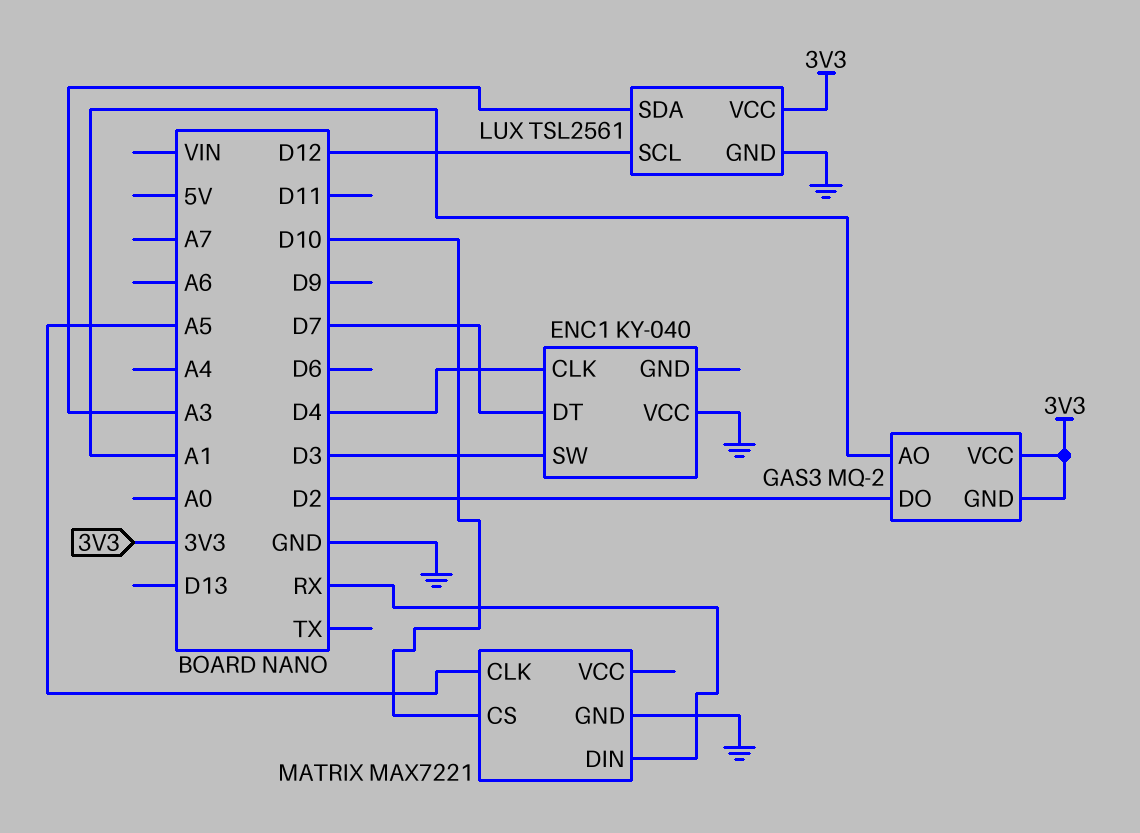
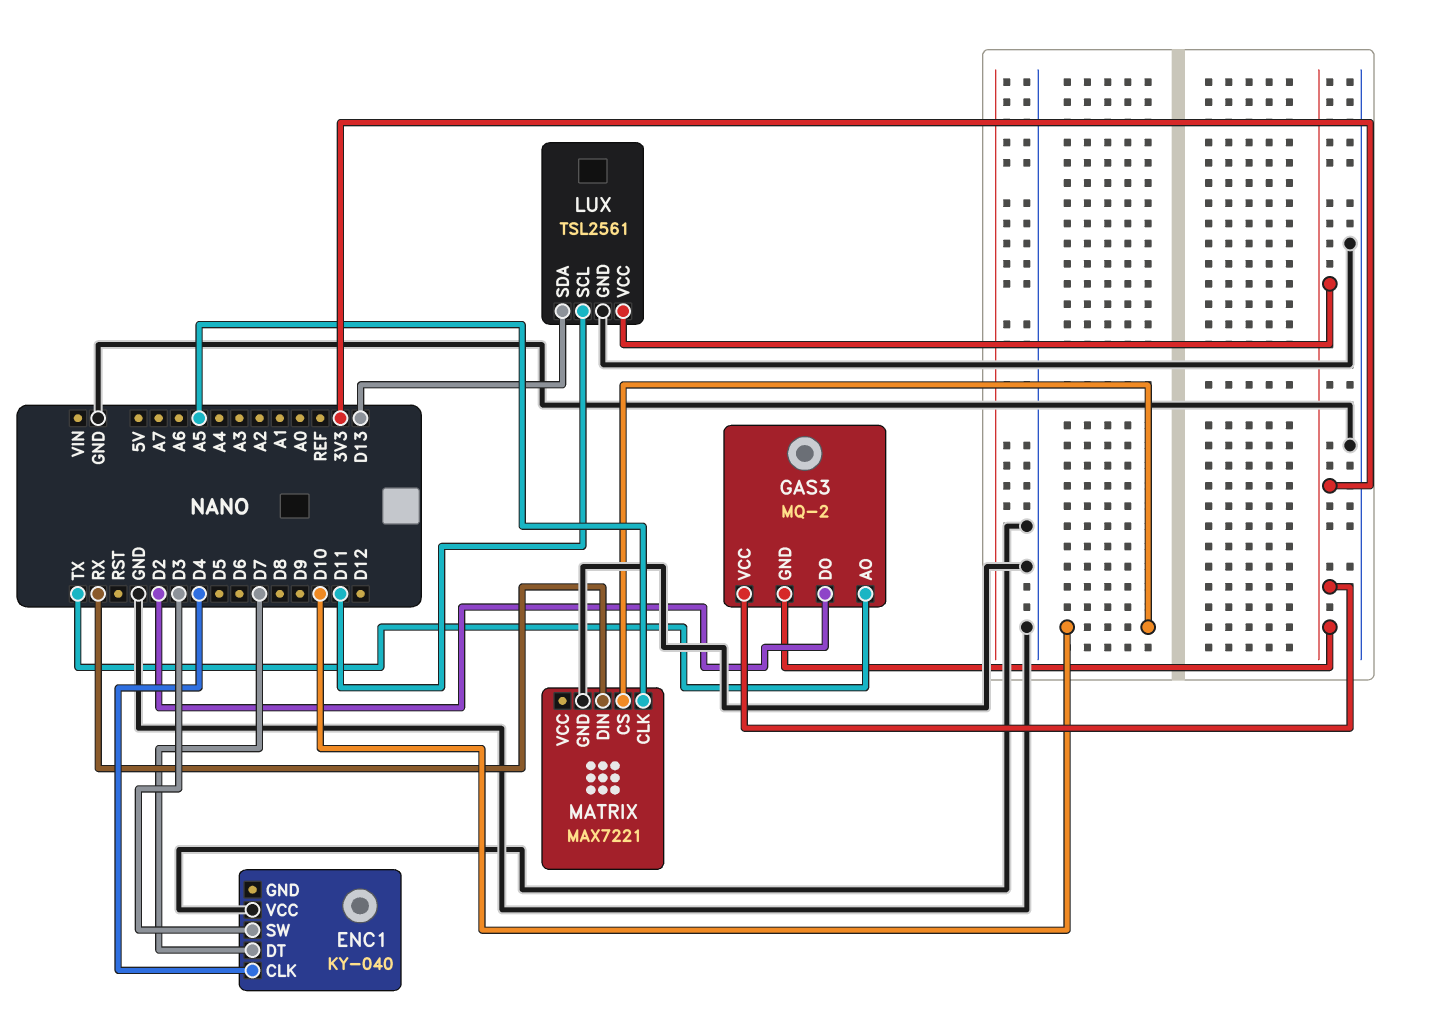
GAS3 pin AO: A1 -> TX
LUX pin SCL: D12 -> D11
LUX pin SDA: A3 -> D13

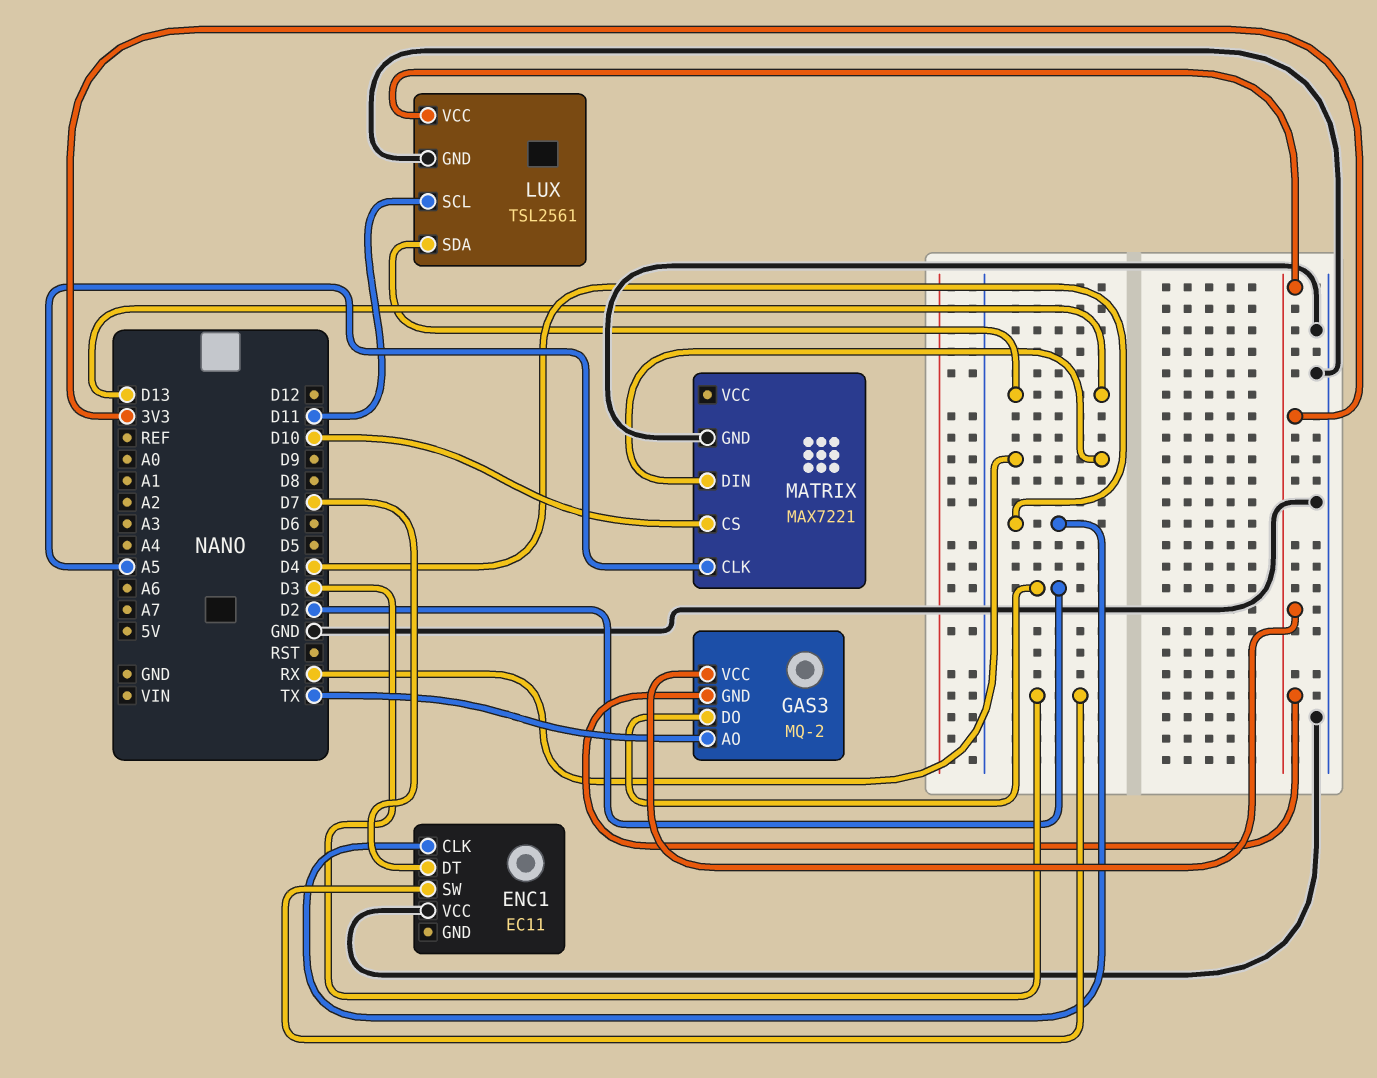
ENC1: KY-040 -> EC11

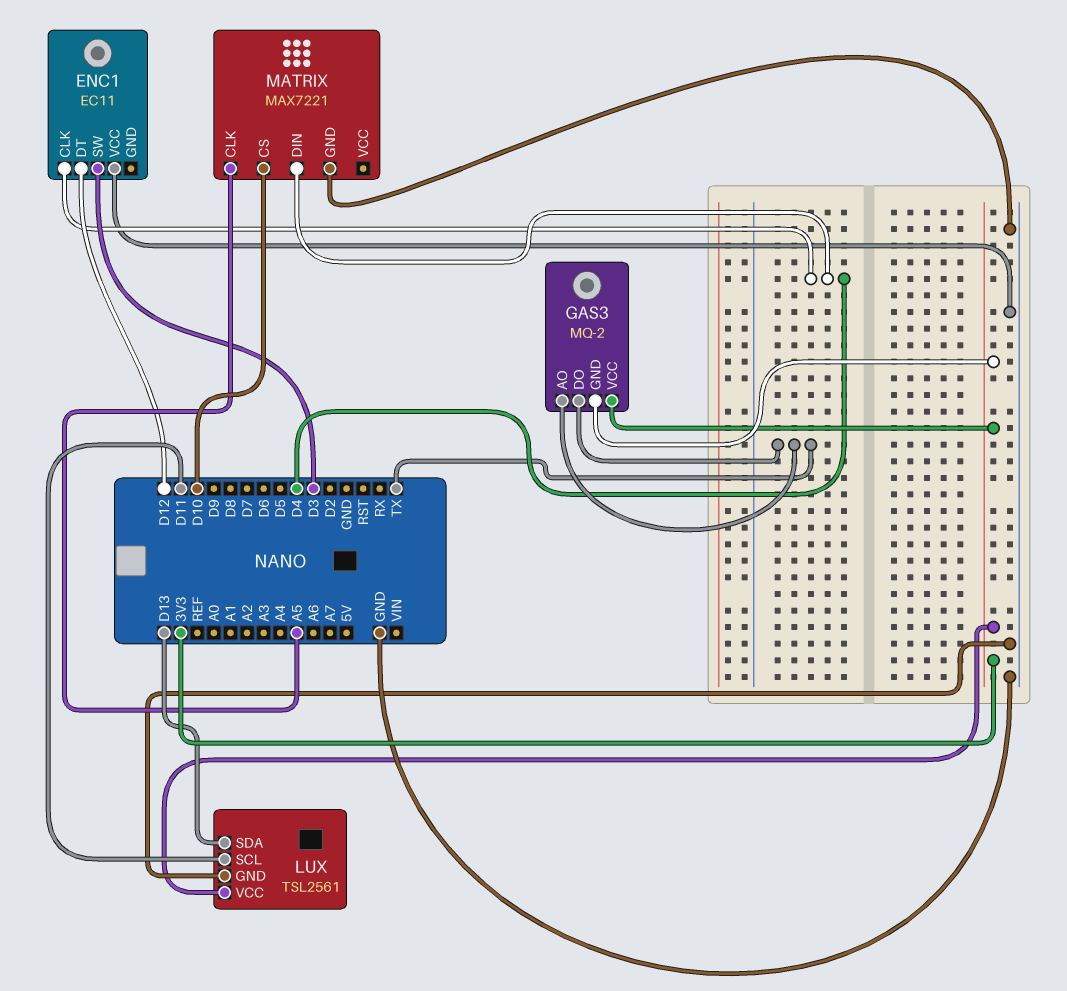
ENC1 pin DT: D7 -> D12
GAS3 pin DO: D2 -> TX
MATRIX pin DIN: RX -> D4

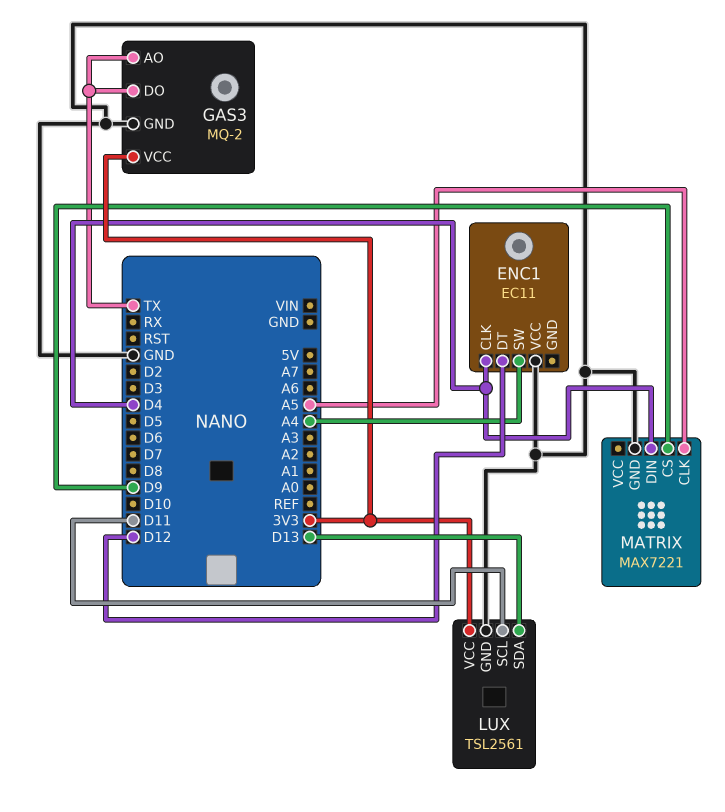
ENC1 pin SW: D3 -> A4
GAS3 pin GND: 3V3 -> GND
MATRIX pin CS: D10 -> D9

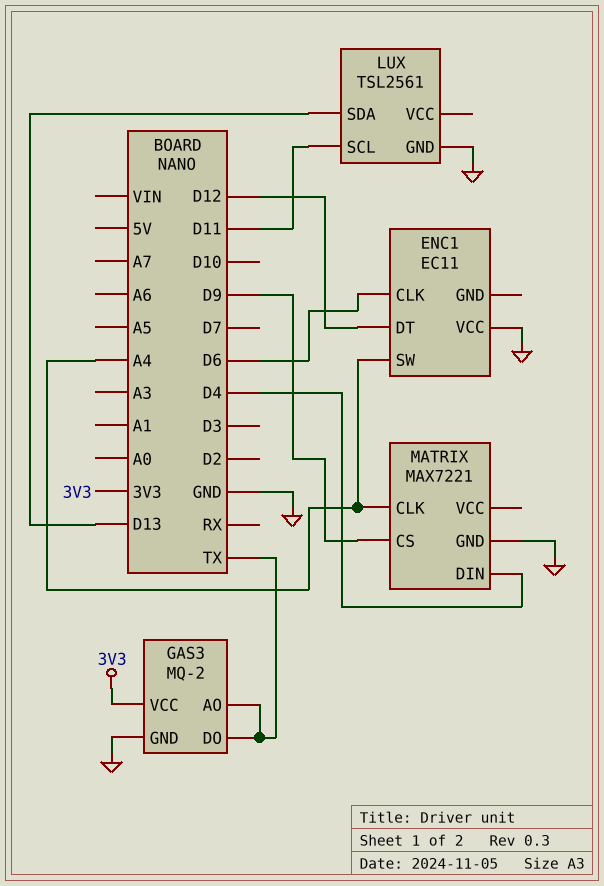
ENC1 pin CLK: D4 -> D6
LUX pin VCC: 3V3 -> none
MATRIX pin CLK: A5 -> A4

